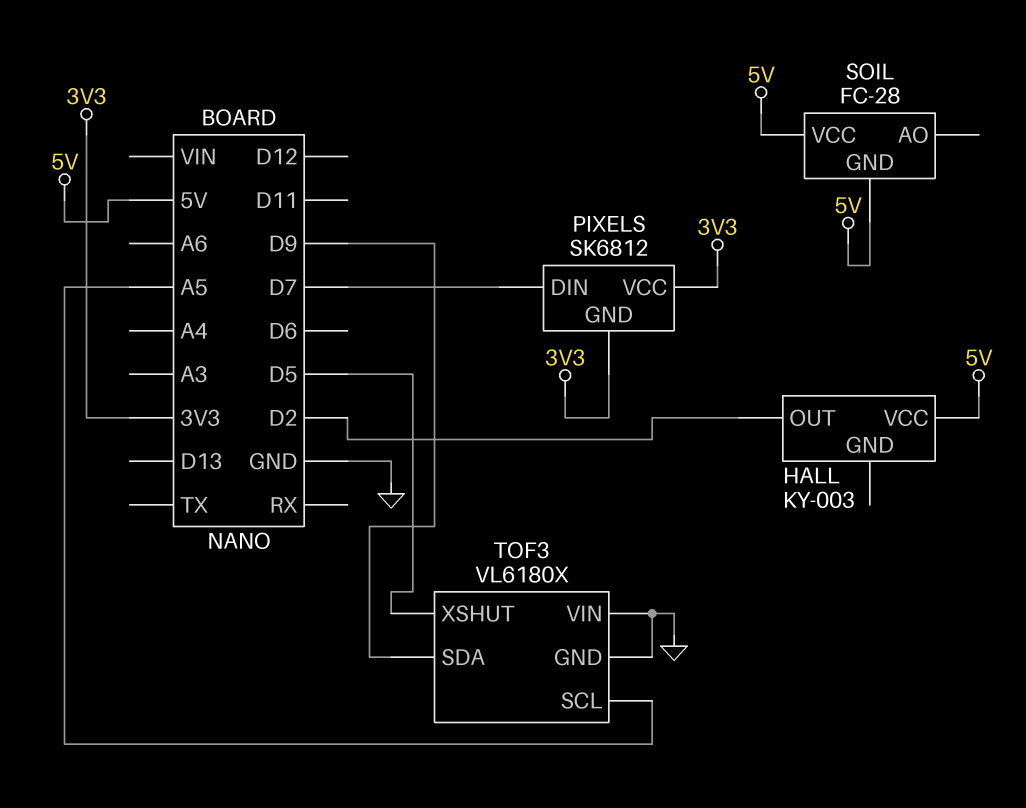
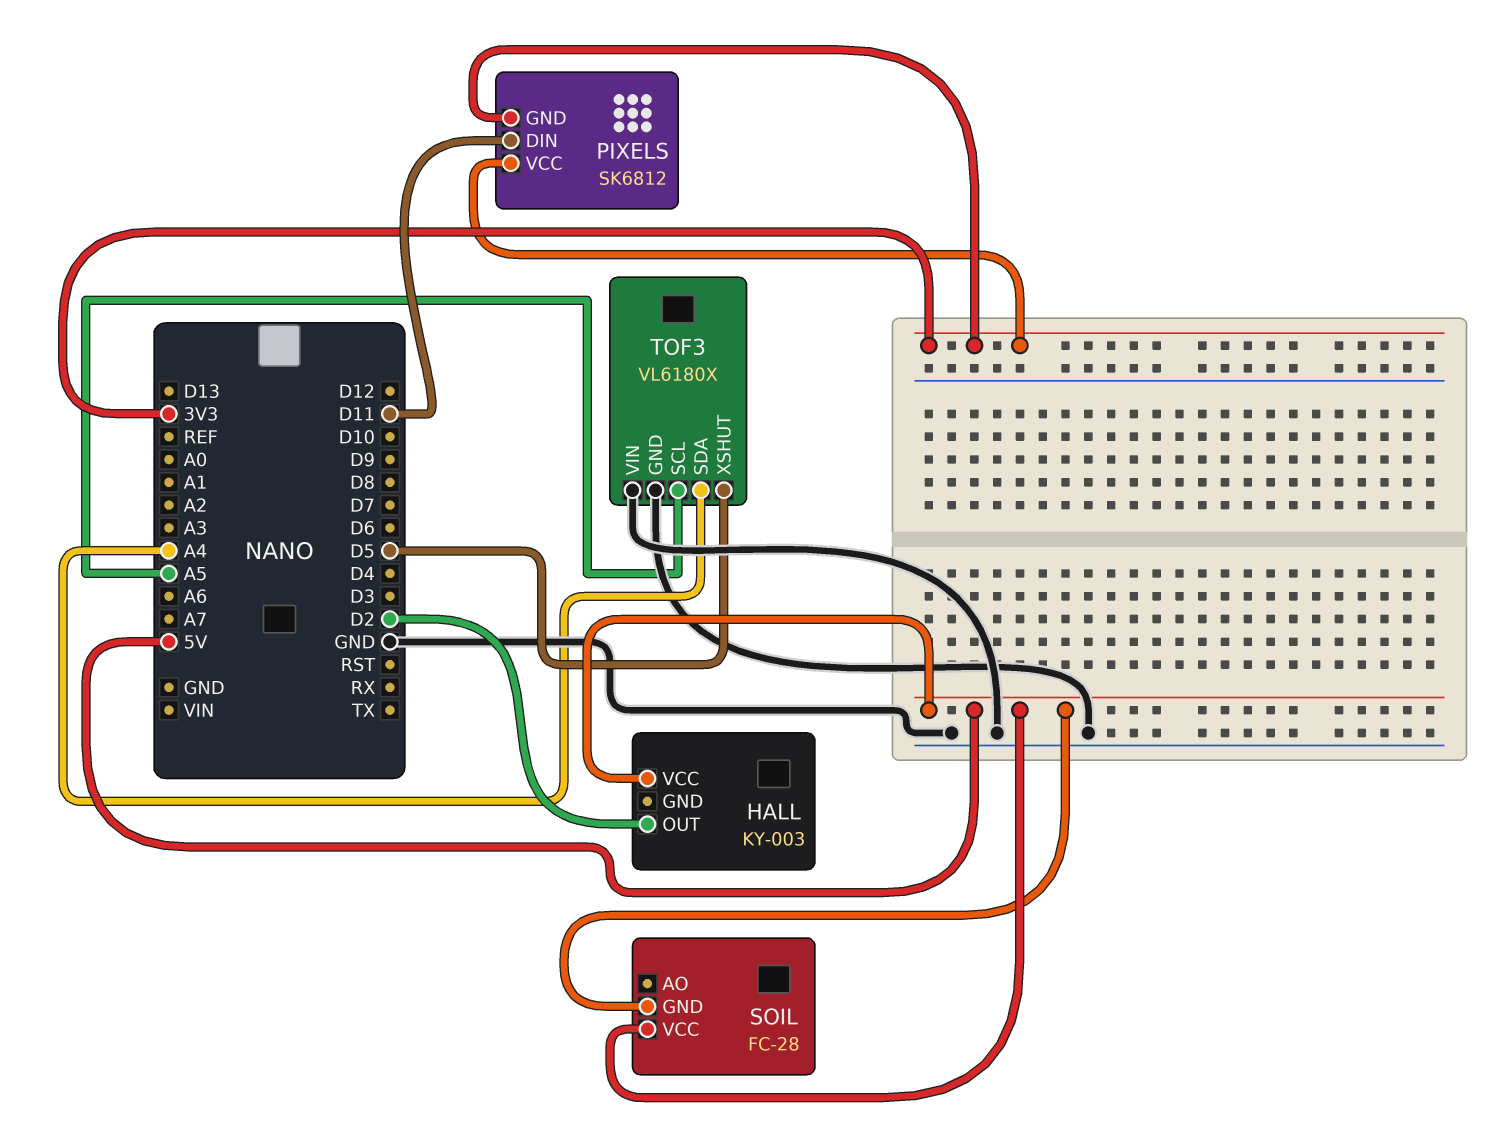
PIXELS pin DIN: D7 -> D11
TOF3 pin SDA: D9 -> A4

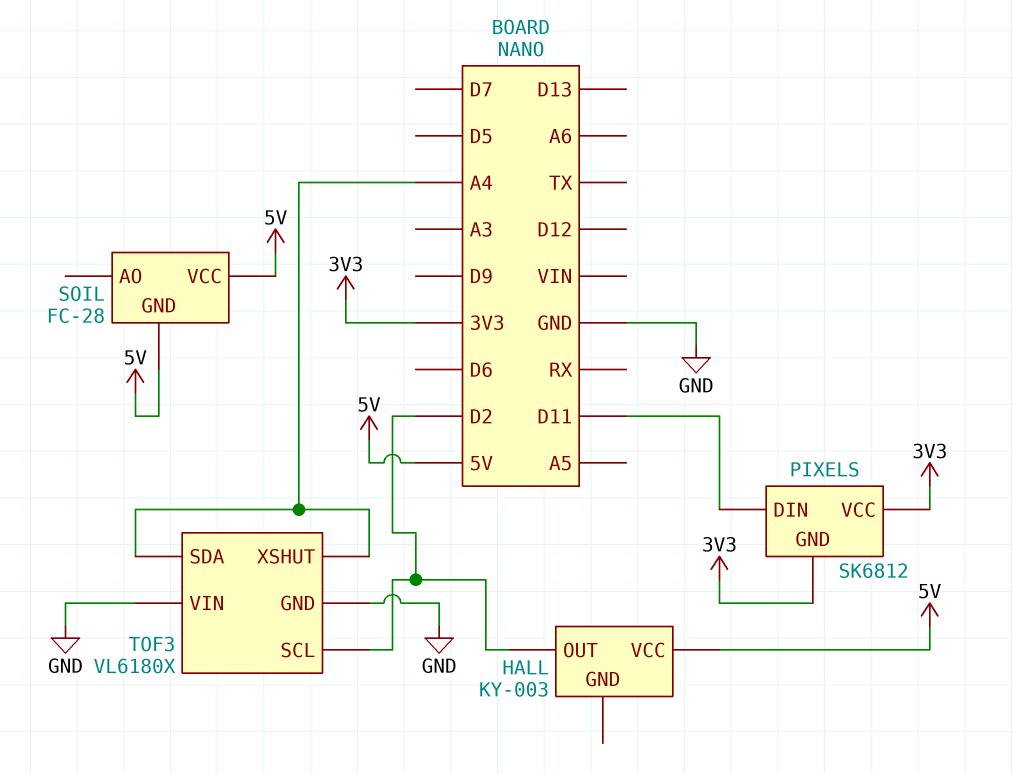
TOF3 pin SCL: A5 -> D2
TOF3 pin XSHUT: D5 -> A4

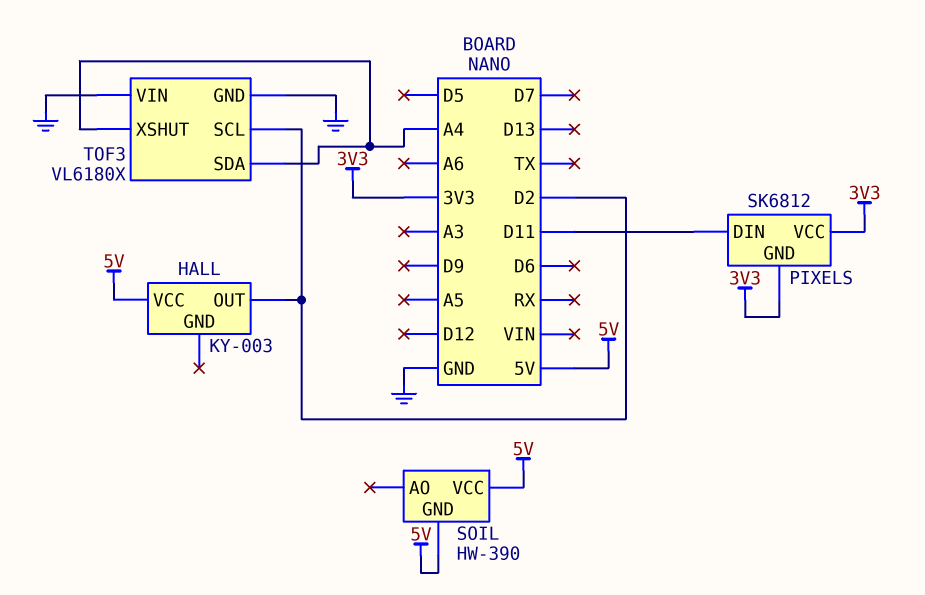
SOIL: FC-28 -> HW-390

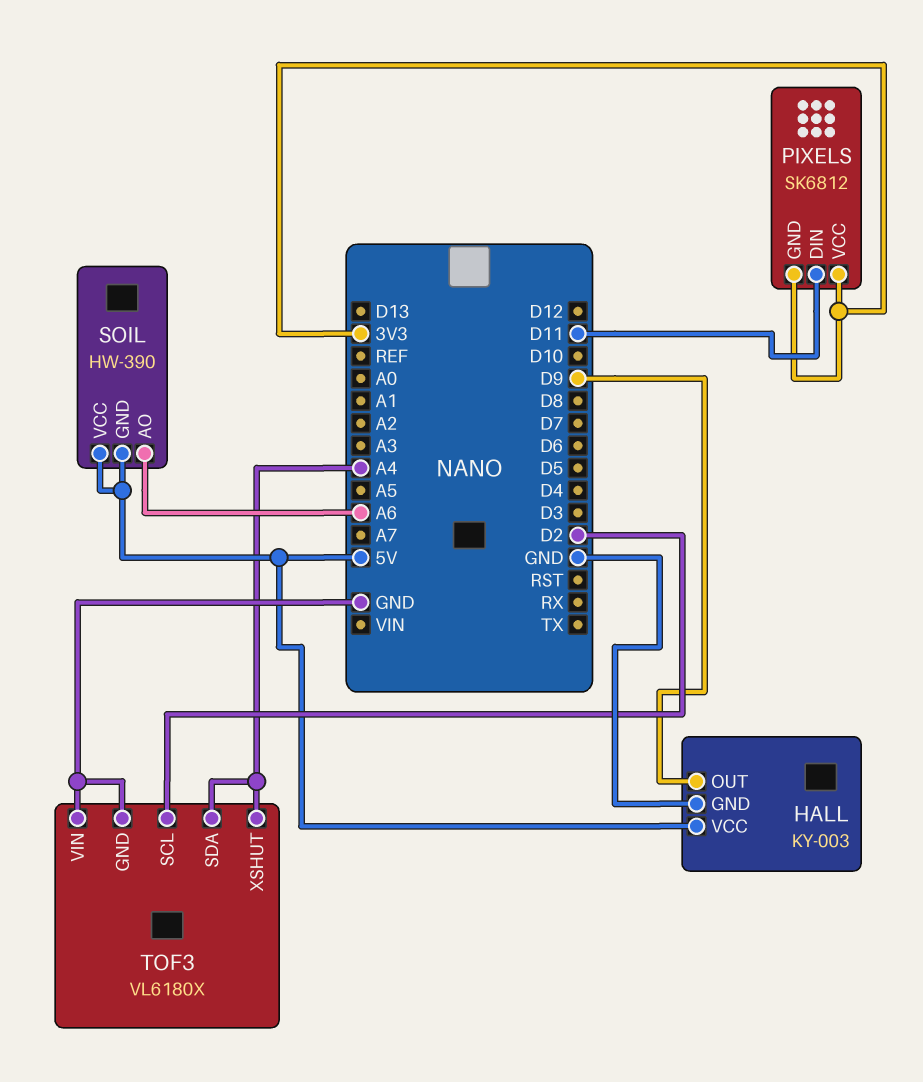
HALL pin GND: none -> GND
HALL pin OUT: D2 -> D9
SOIL pin AO: none -> A6

